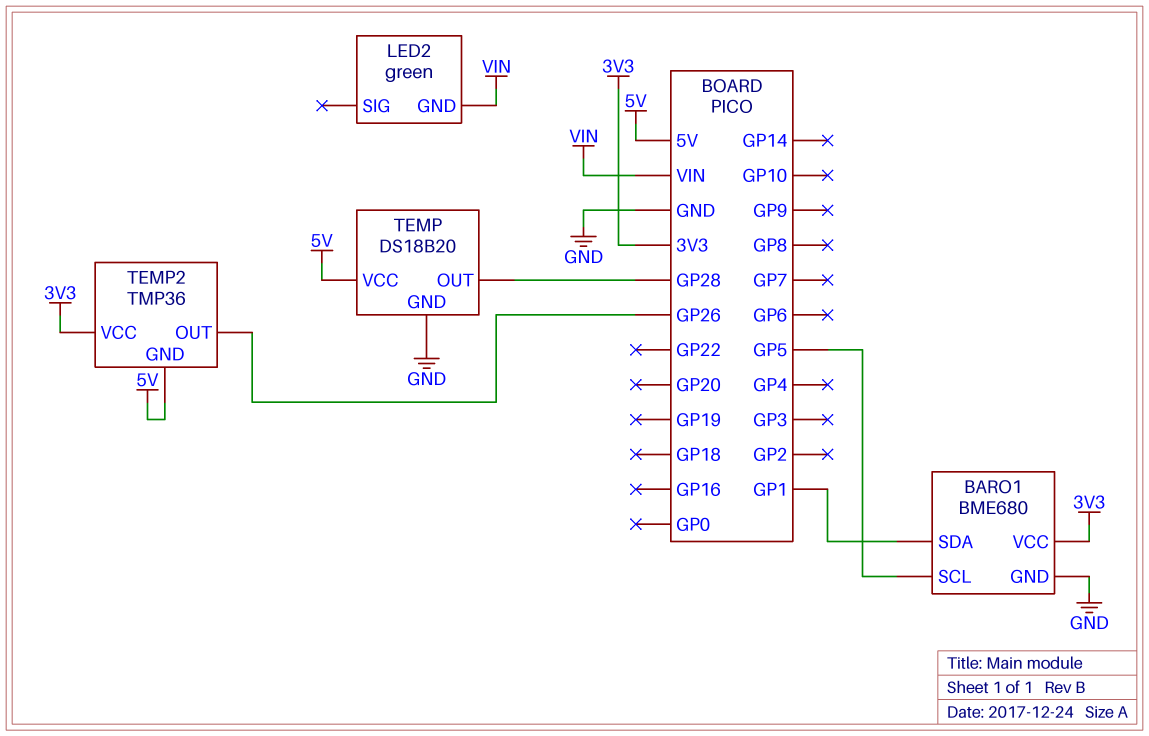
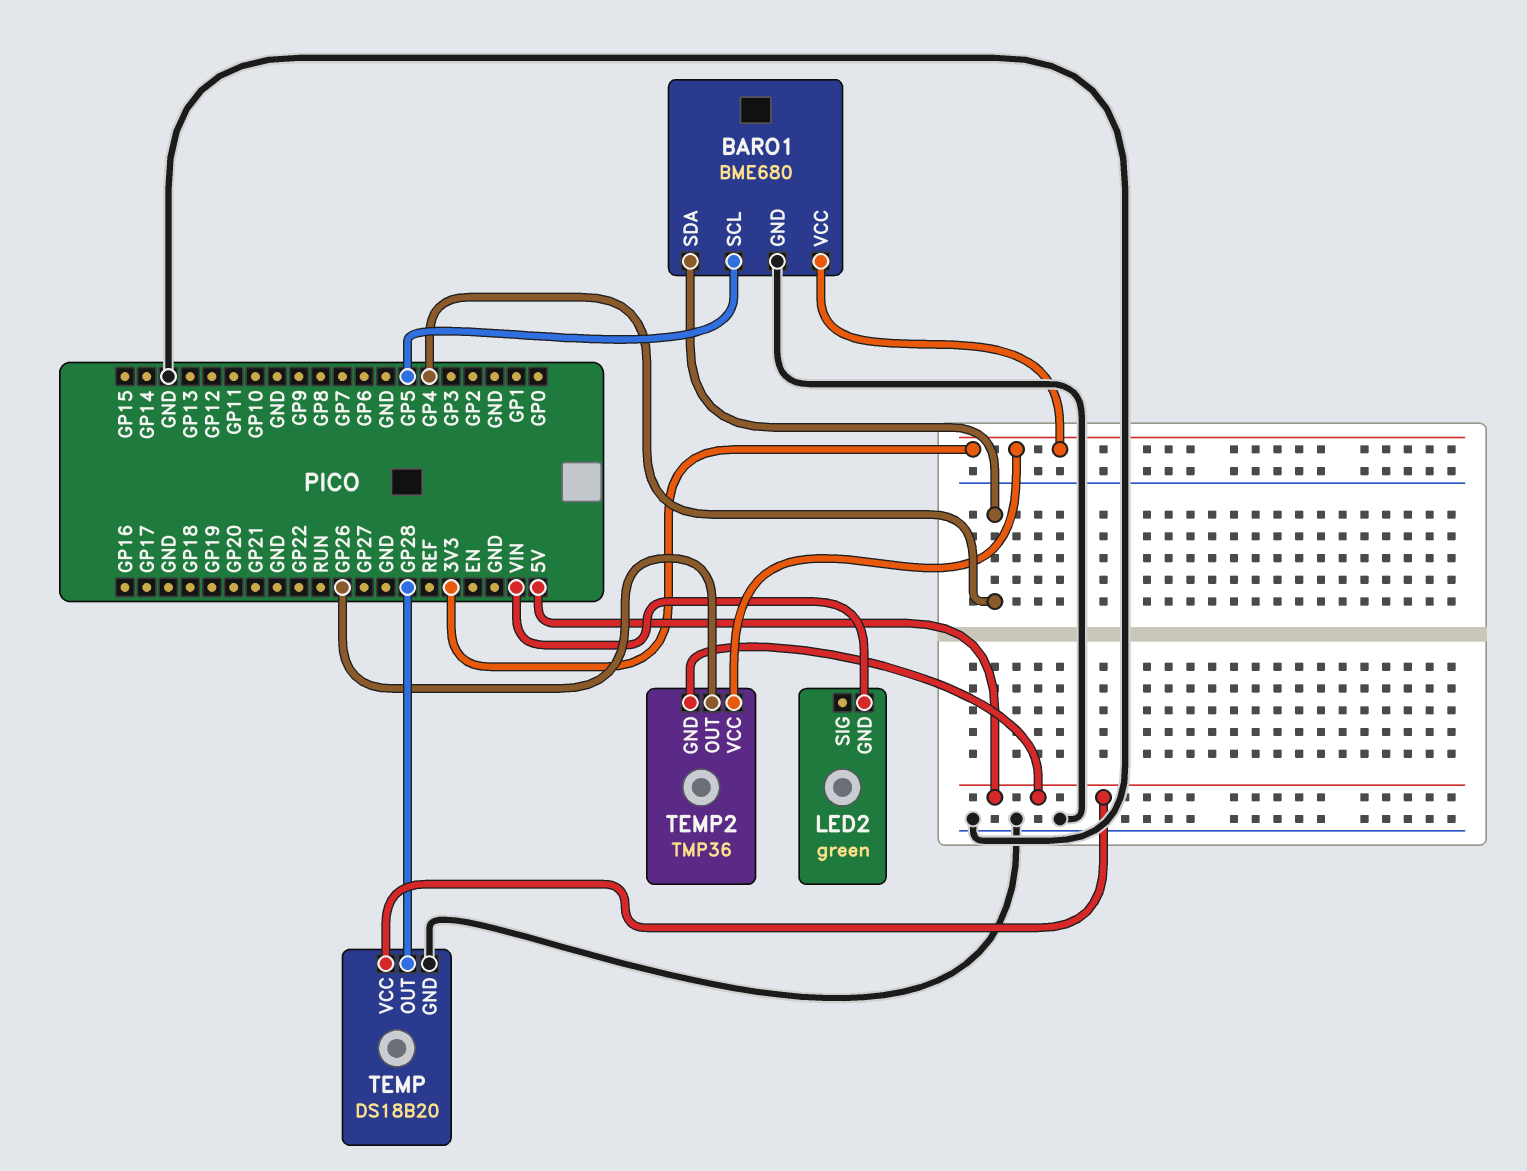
BARO1 pin SDA: GP1 -> GP4

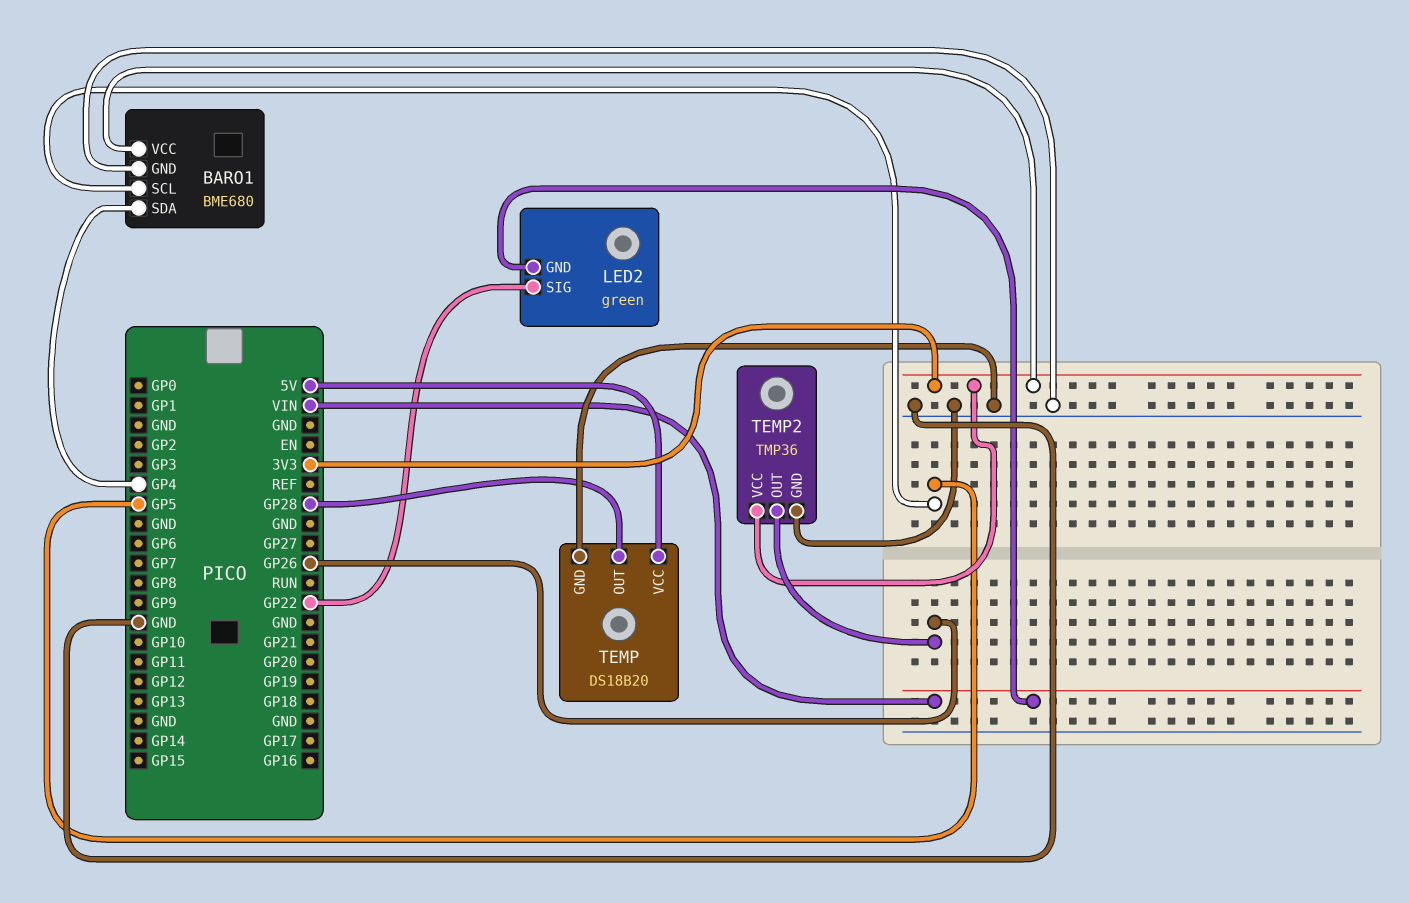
LED2 pin SIG: none -> GP22
TEMP2 pin GND: 5V -> GND

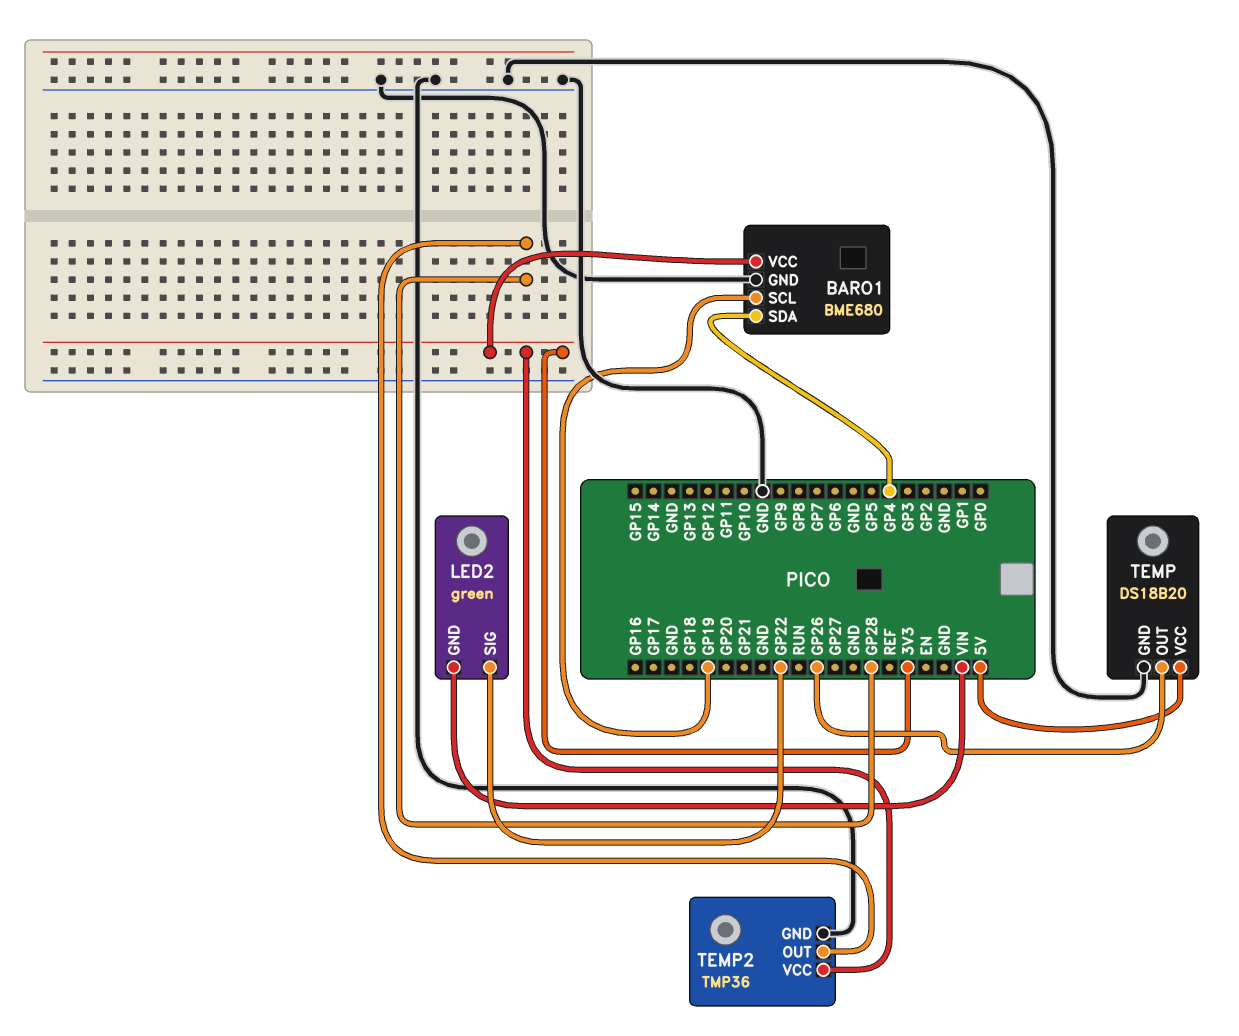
BARO1 pin SCL: GP5 -> GP19
TEMP pin OUT: GP28 -> GP26
TEMP2 pin OUT: GP26 -> GP28

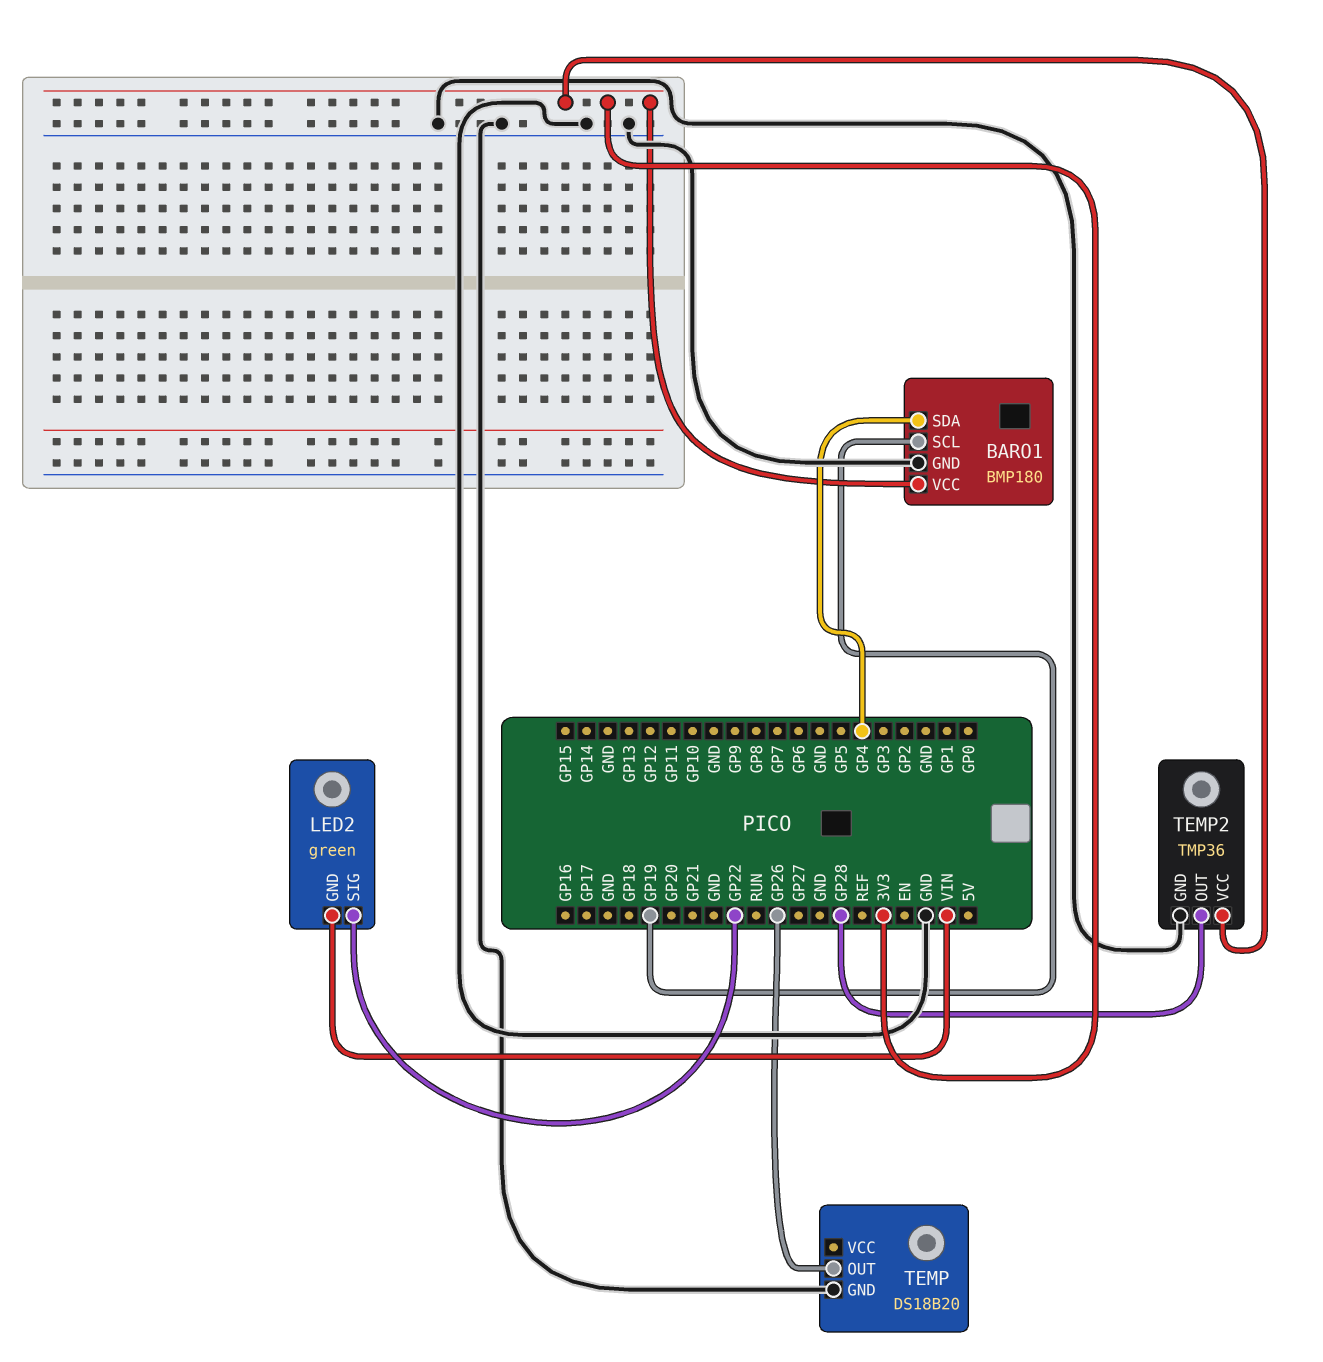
BARO1: BME680 -> BMP180
TEMP pin VCC: 5V -> none

